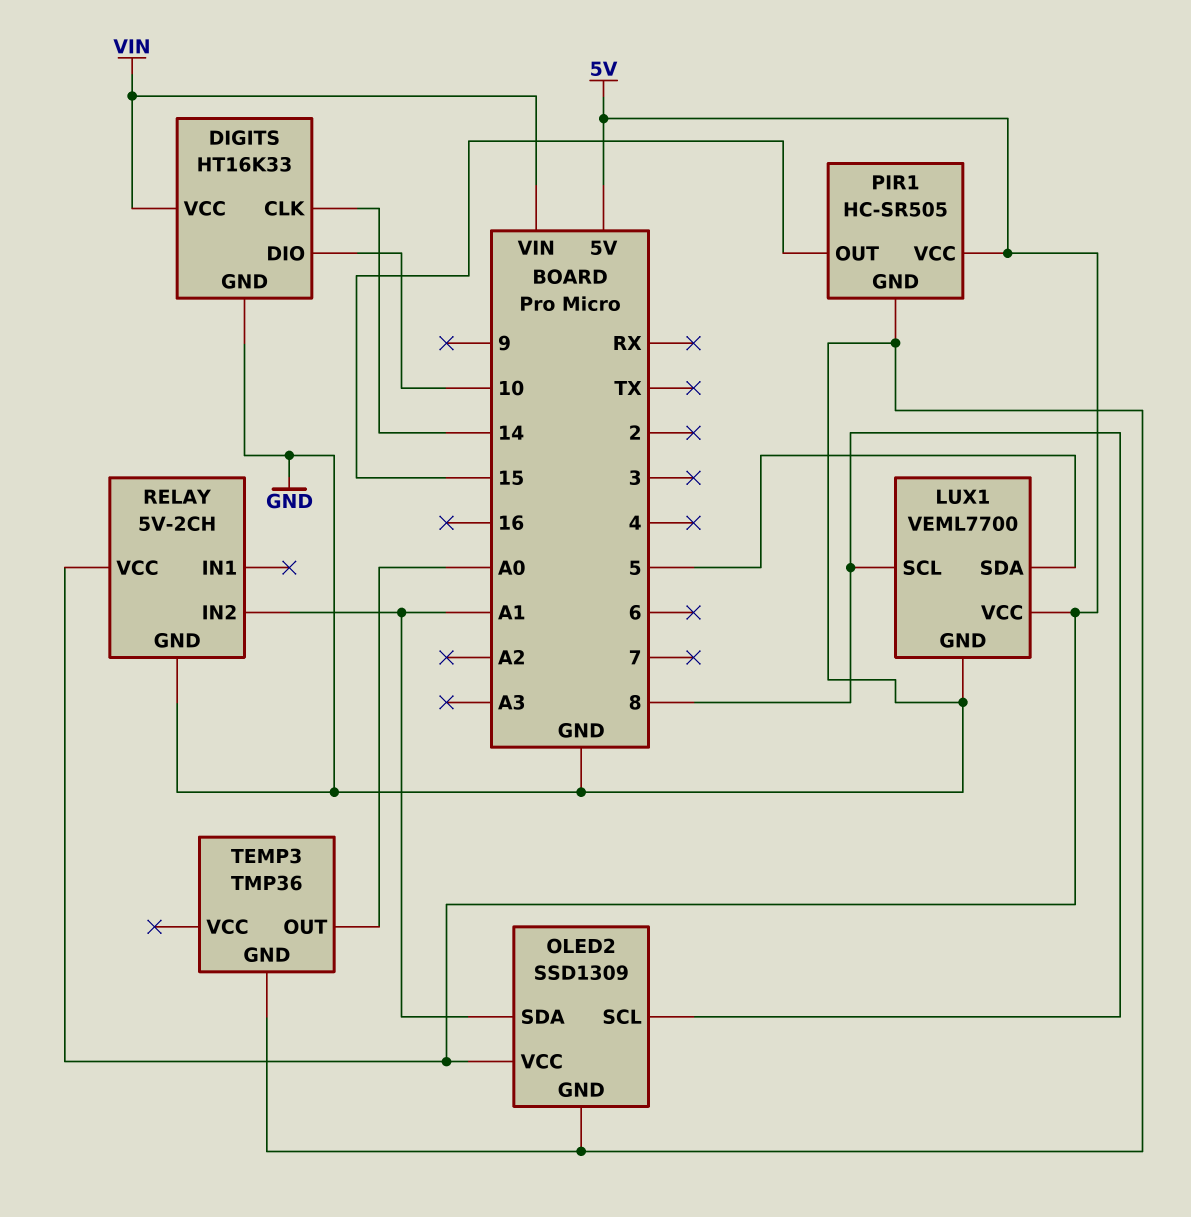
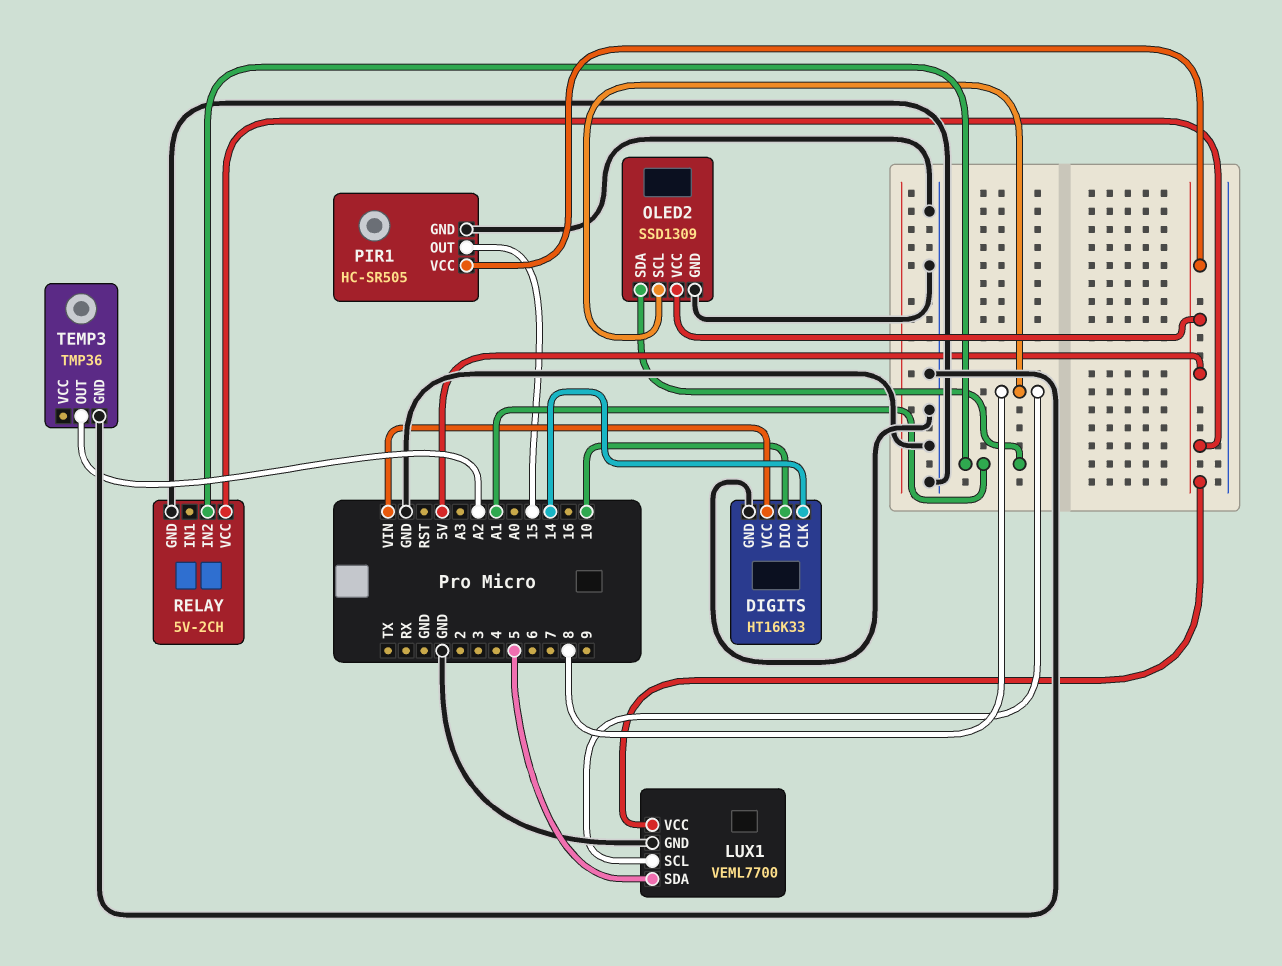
TEMP3 pin OUT: A0 -> A2

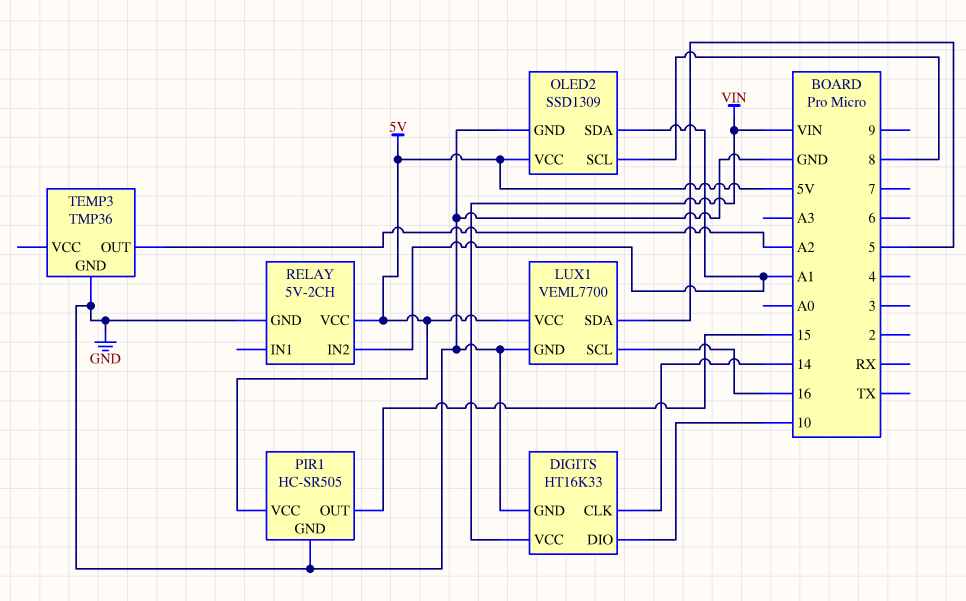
LUX1 pin SCL: 8 -> 16

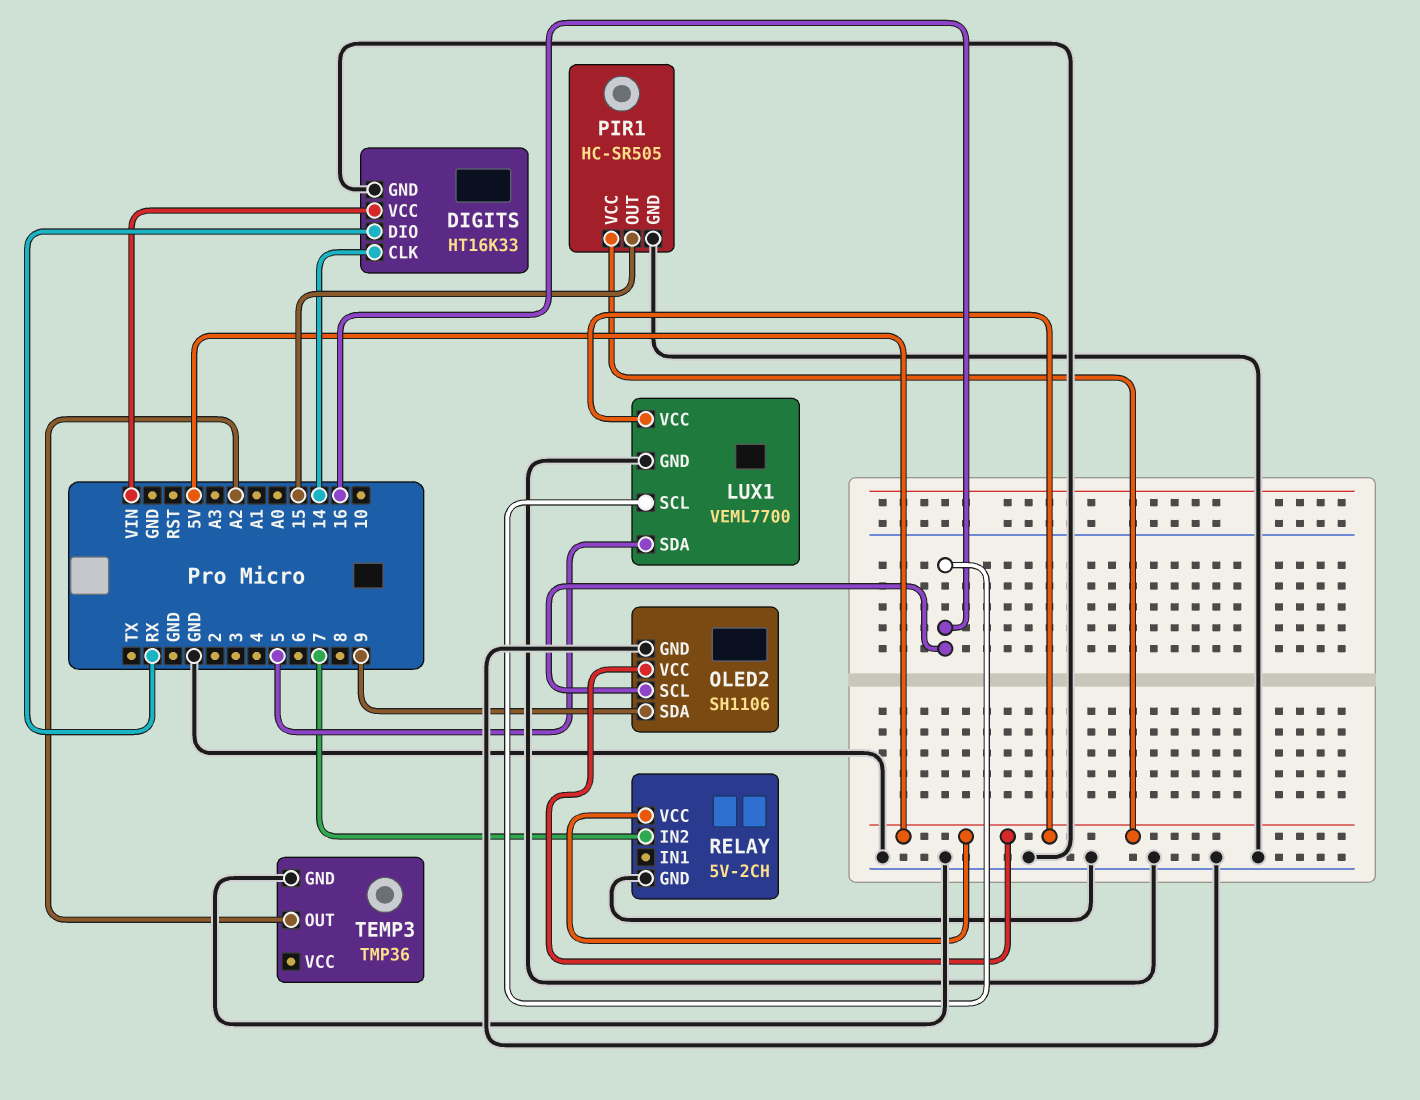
DIGITS pin DIO: 10 -> RX
OLED2: SSD1309 -> SH1106
OLED2 pin SCL: 8 -> 16
OLED2 pin SDA: A1 -> 9
RELAY pin IN2: A1 -> 7

